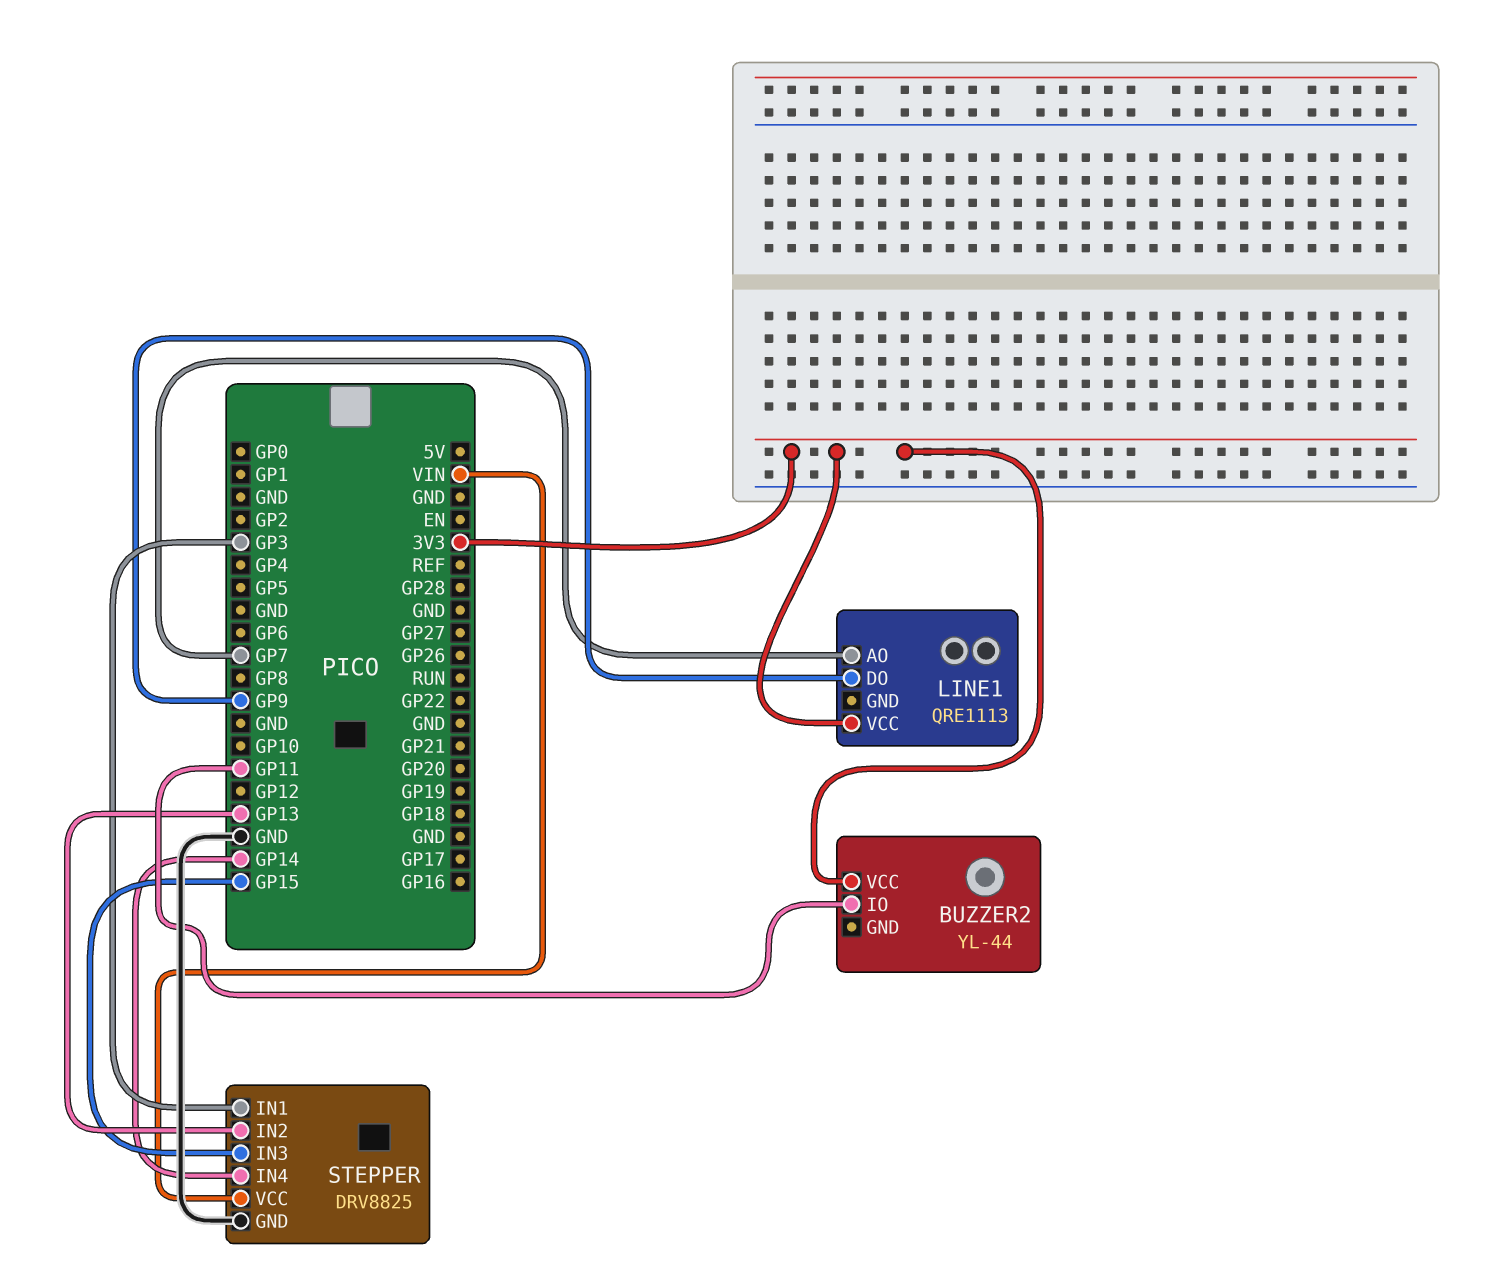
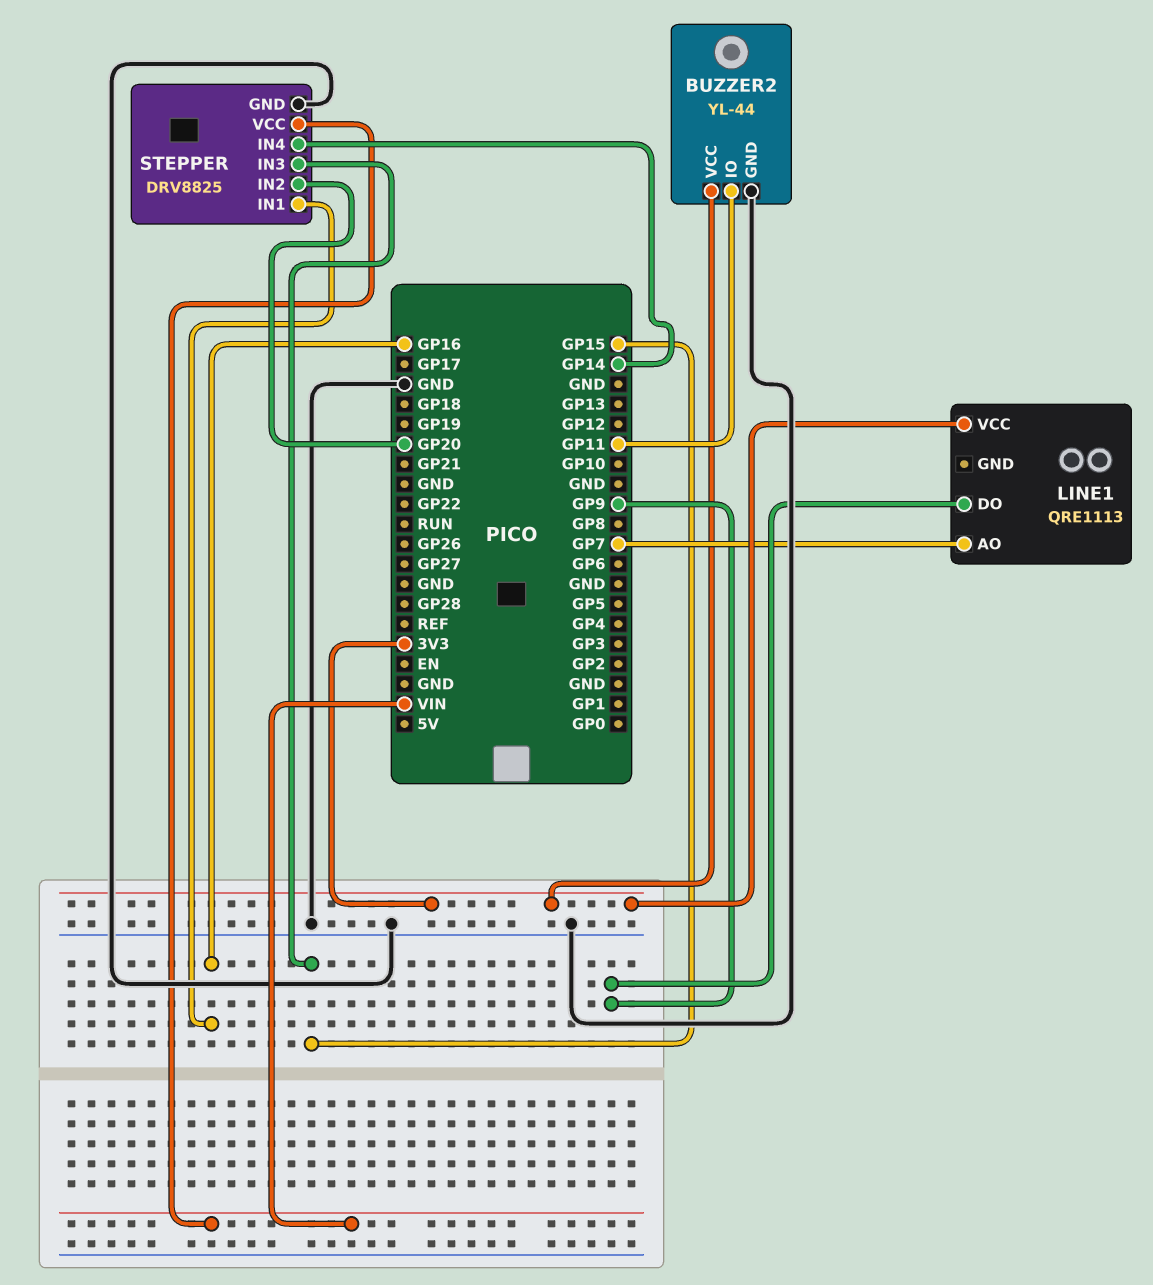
BUZZER2 pin GND: none -> GND
STEPPER pin IN1: GP3 -> GP16
STEPPER pin IN2: GP13 -> GP20

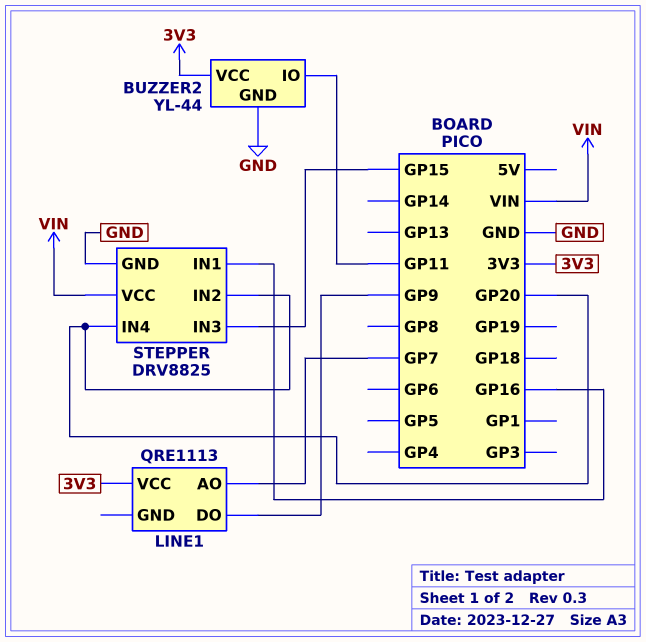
STEPPER pin IN4: GP14 -> GP20

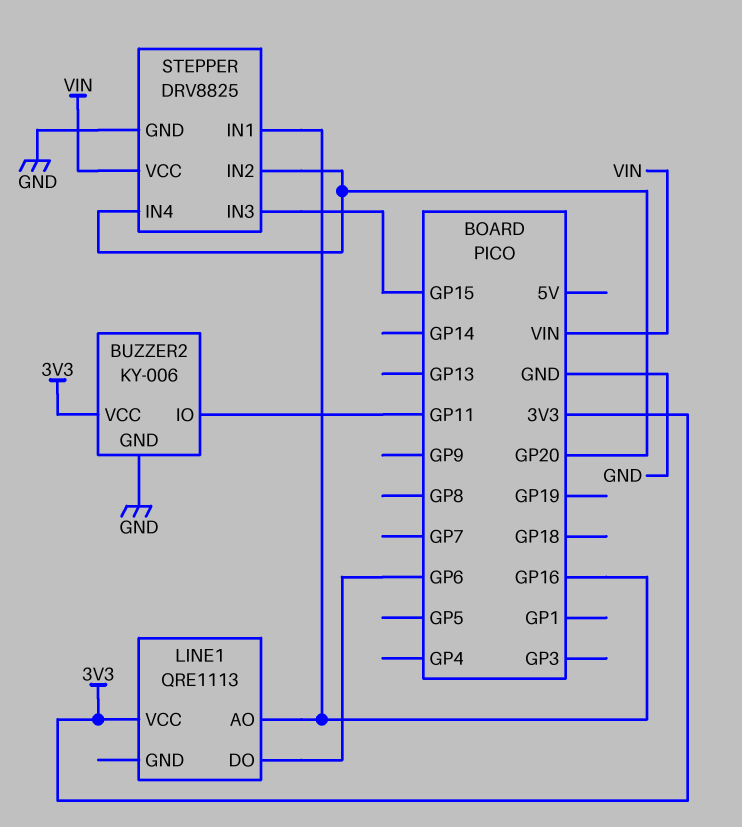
BUZZER2: YL-44 -> KY-006
LINE1 pin AO: GP7 -> GP16
LINE1 pin DO: GP9 -> GP6

